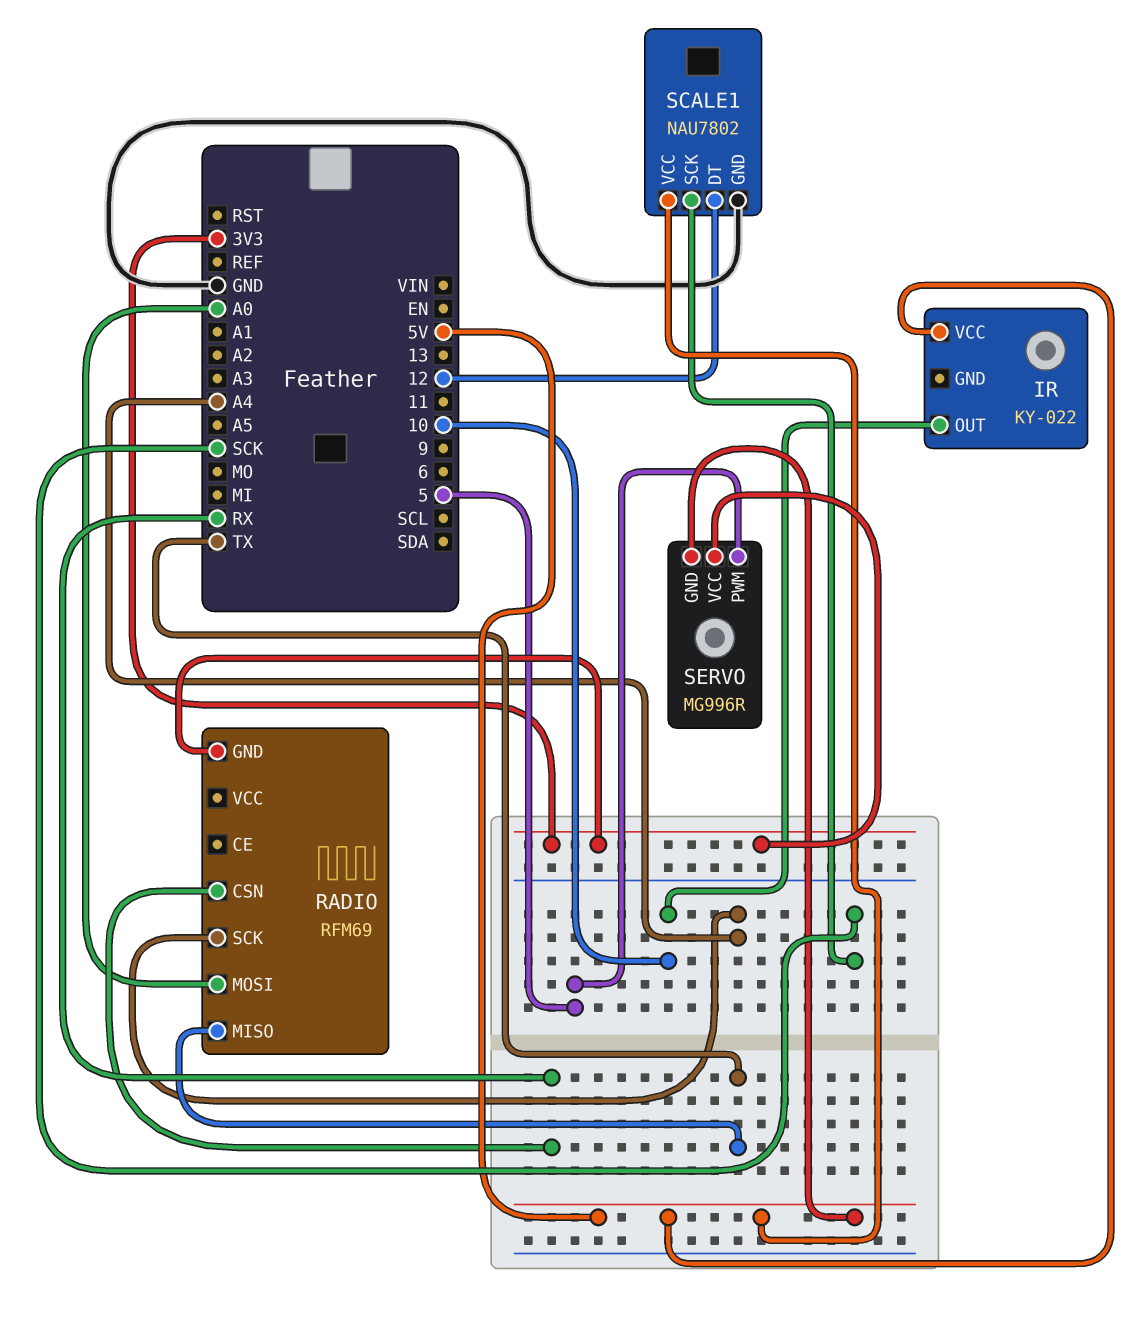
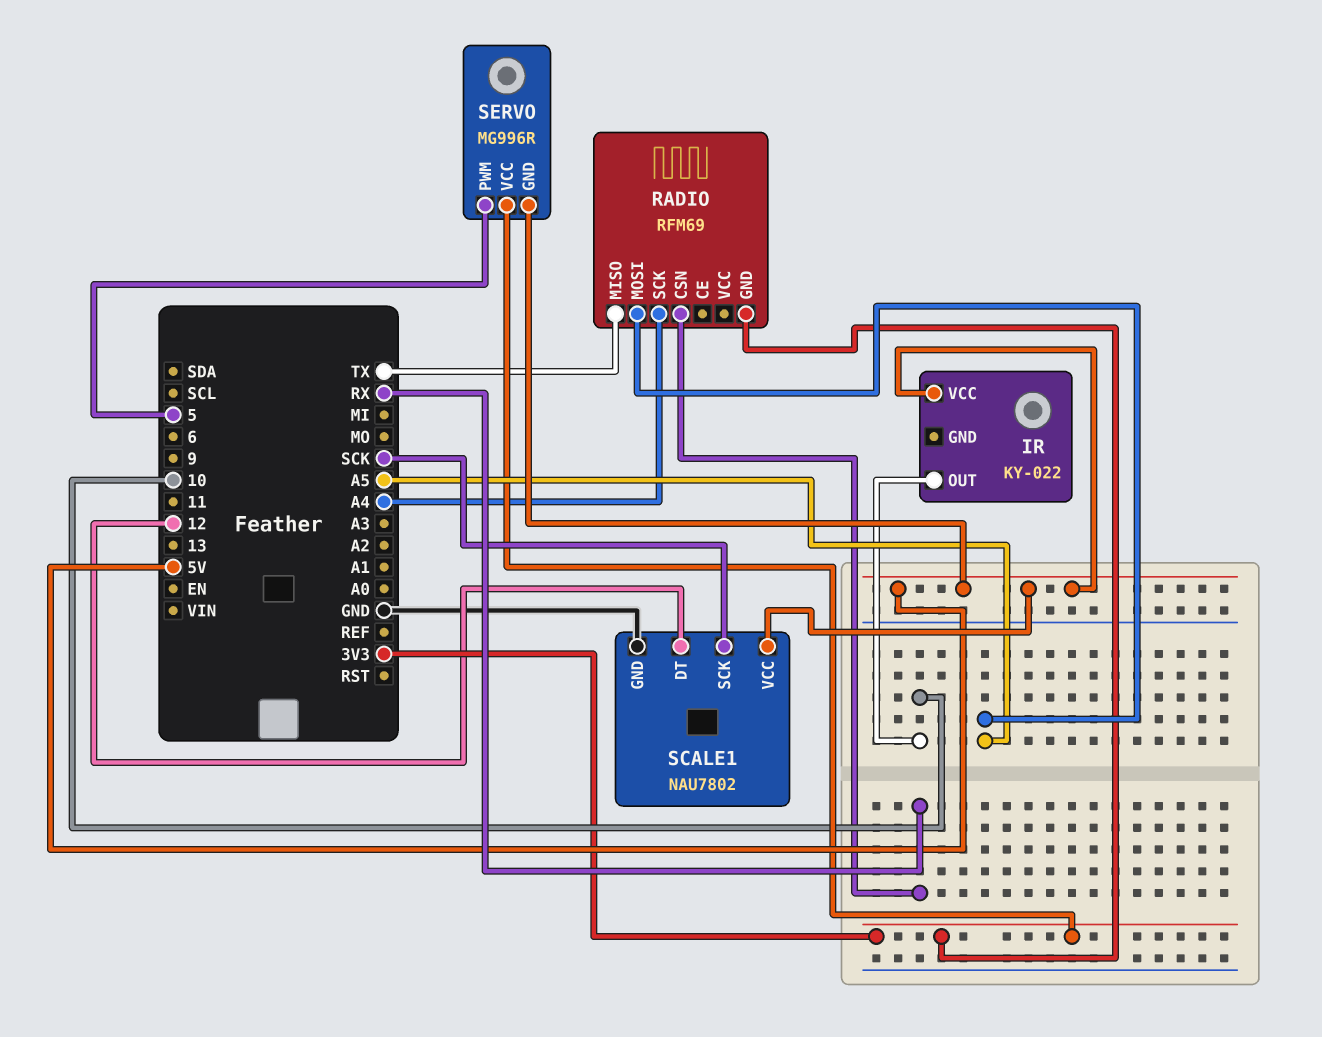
RADIO pin MOSI: A0 -> A5

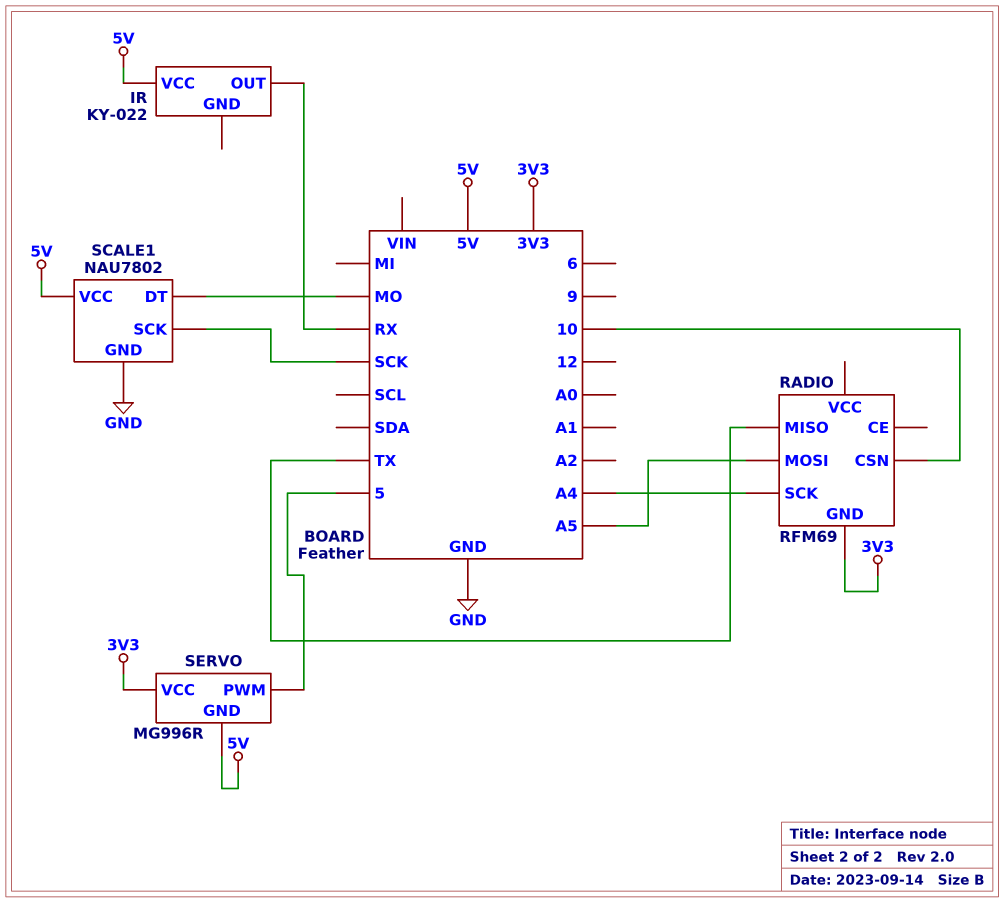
IR pin OUT: 10 -> RX
RADIO pin CSN: RX -> 10
SCALE1 pin DT: 12 -> MO

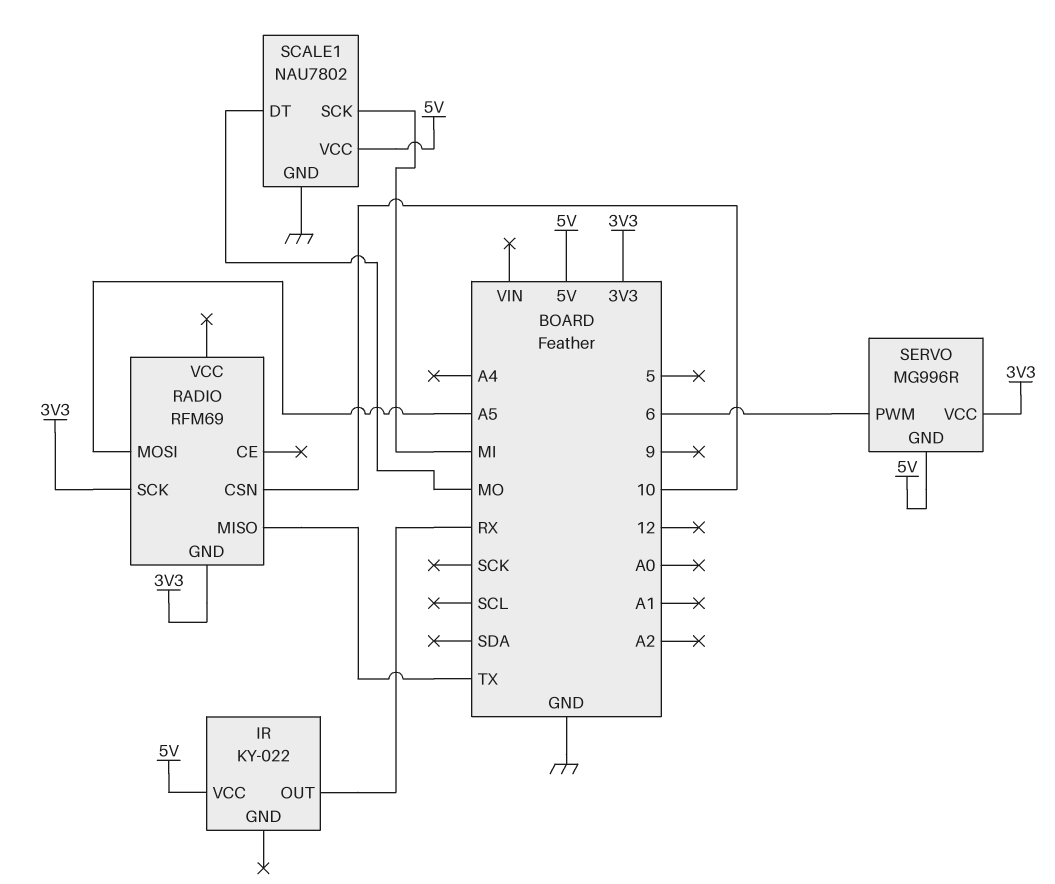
RADIO pin SCK: A4 -> 3V3
SCALE1 pin SCK: SCK -> MI
SERVO pin PWM: 5 -> 6

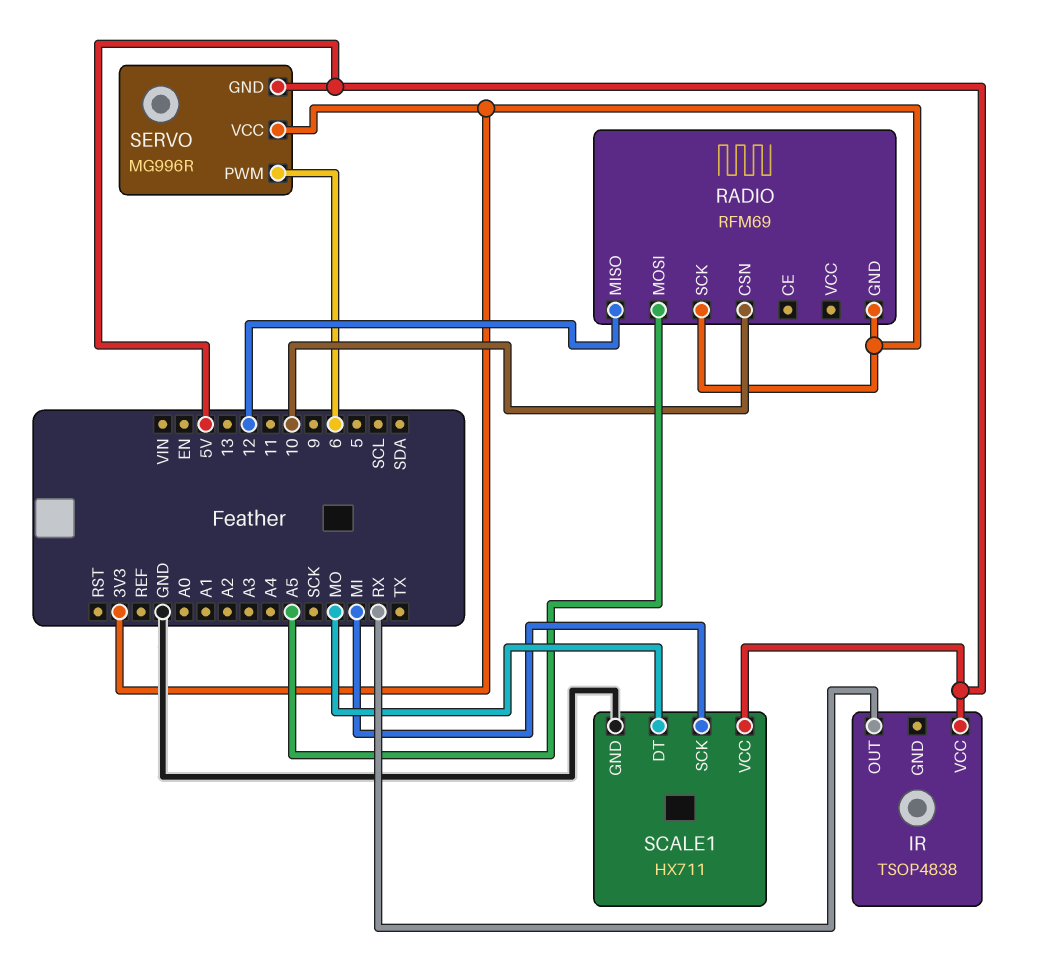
IR: KY-022 -> TSOP4838
RADIO pin MISO: TX -> 12
SCALE1: NAU7802 -> HX711

